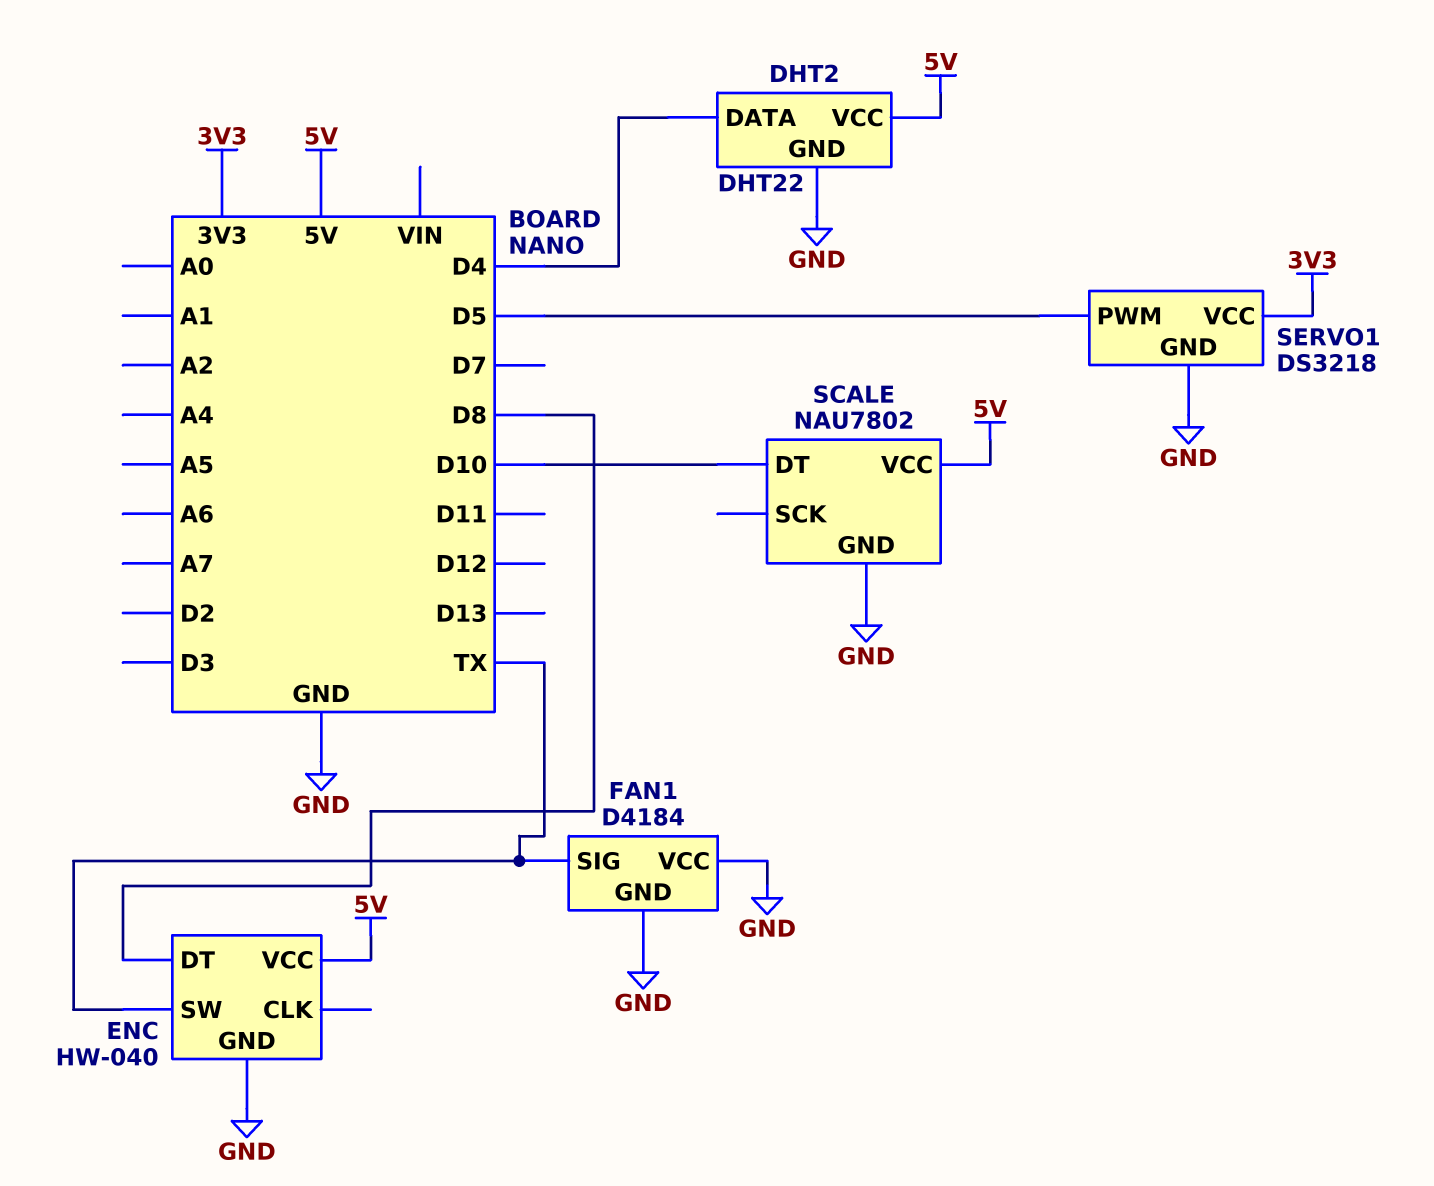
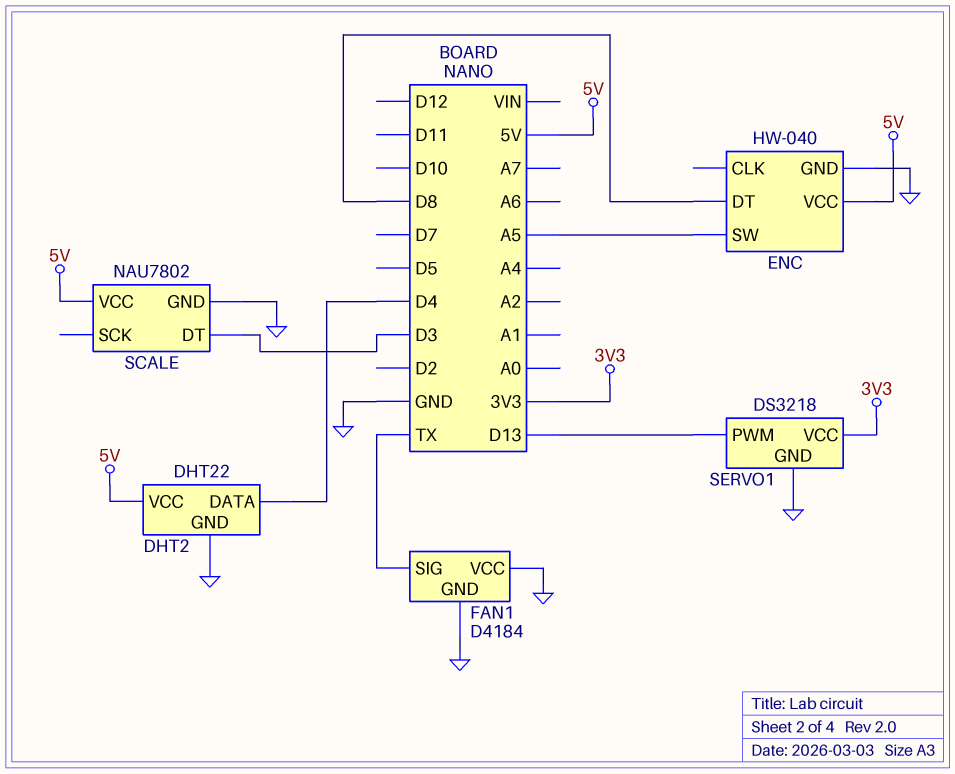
ENC pin SW: TX -> A5
SCALE pin DT: D10 -> D3
SERVO1 pin PWM: D5 -> D13

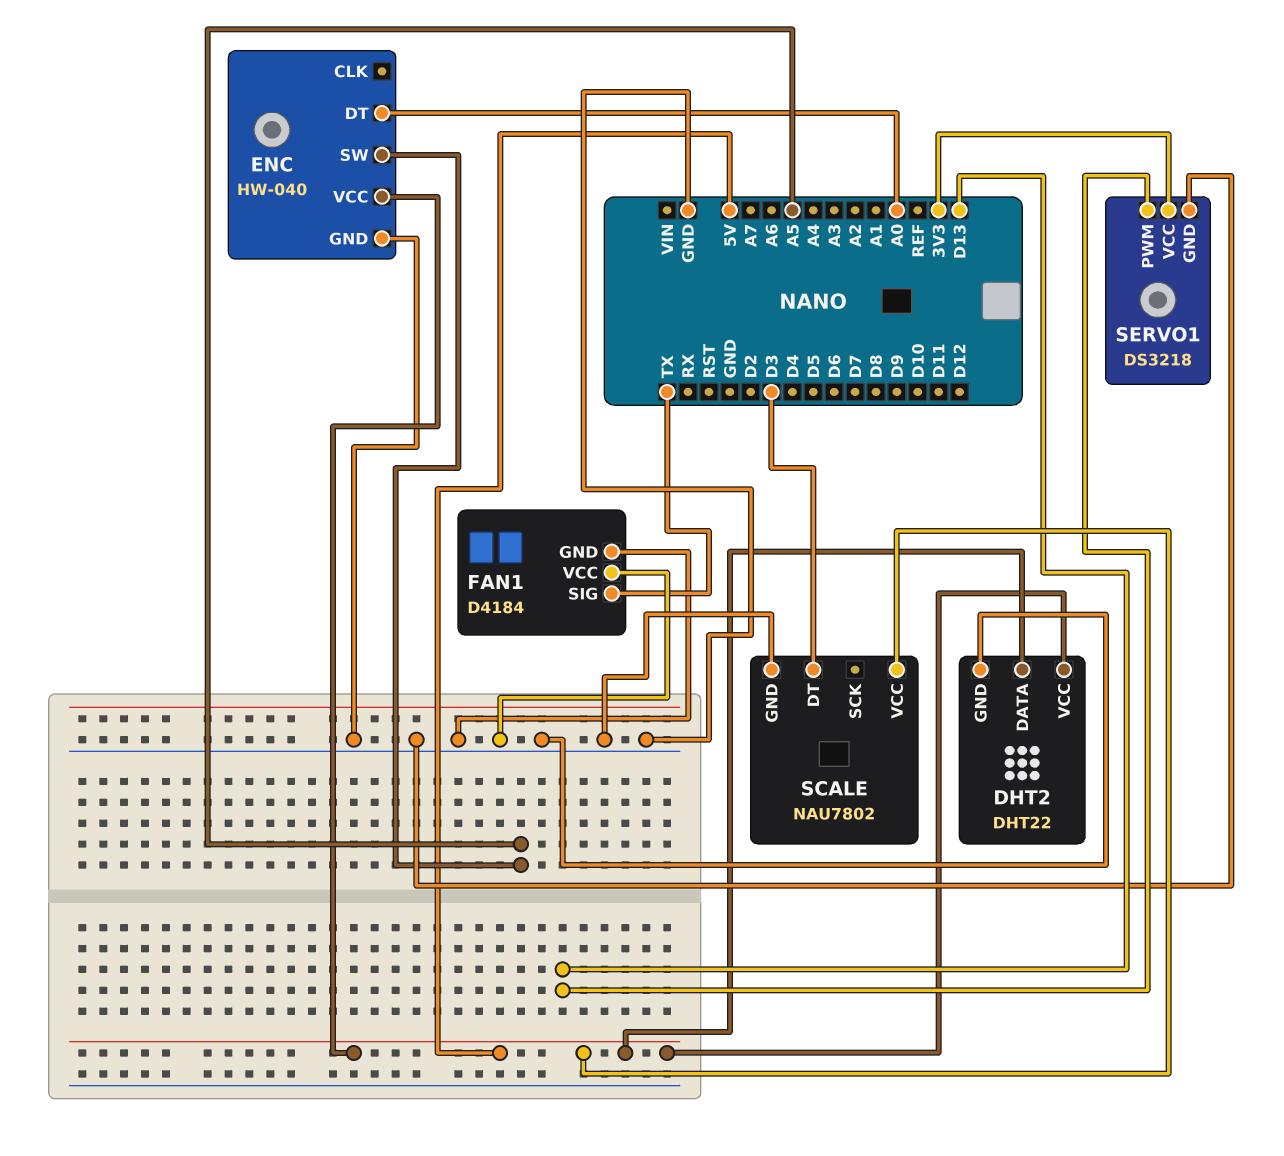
DHT2 pin DATA: D4 -> 5V
ENC pin DT: D8 -> A0

